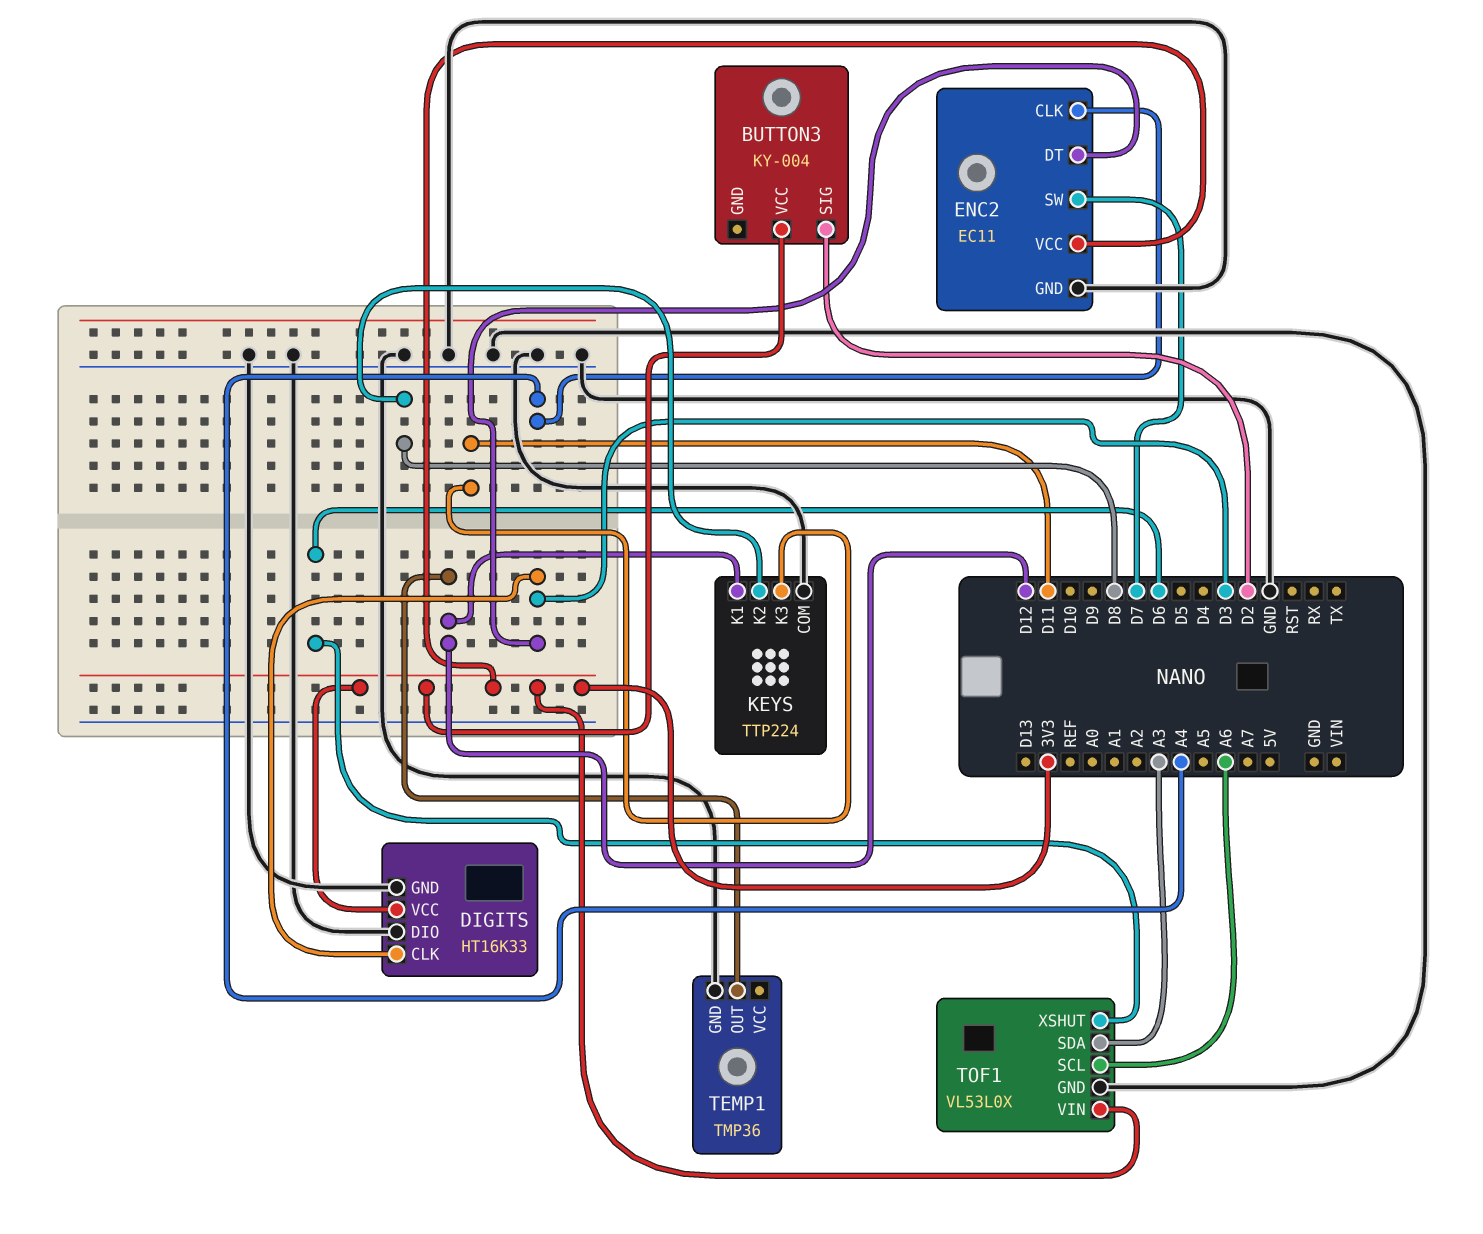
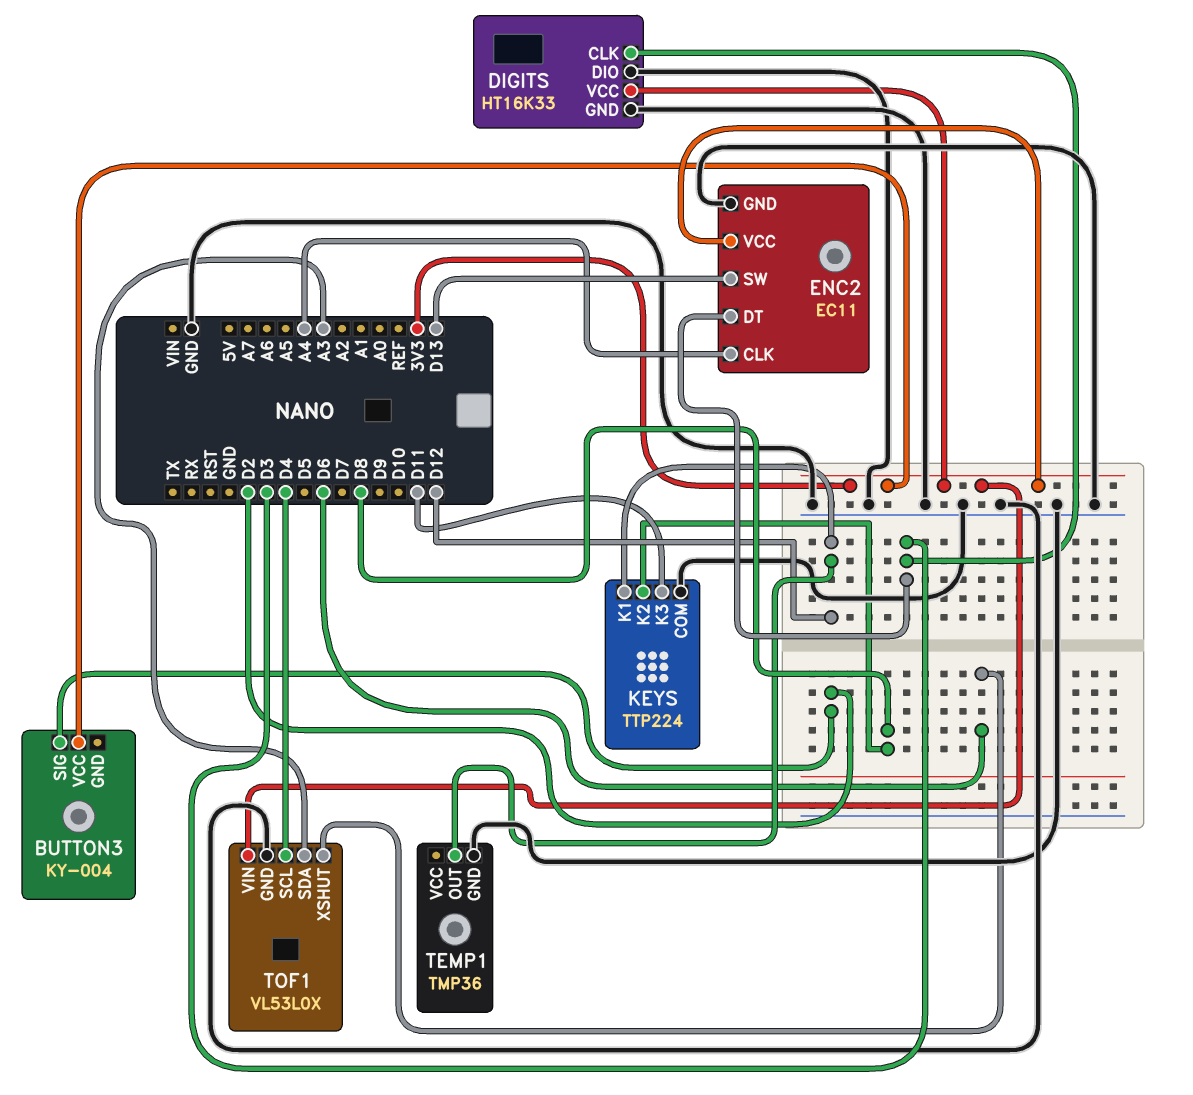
ENC2 pin SW: D7 -> D13
TOF1 pin SCL: A6 -> D4

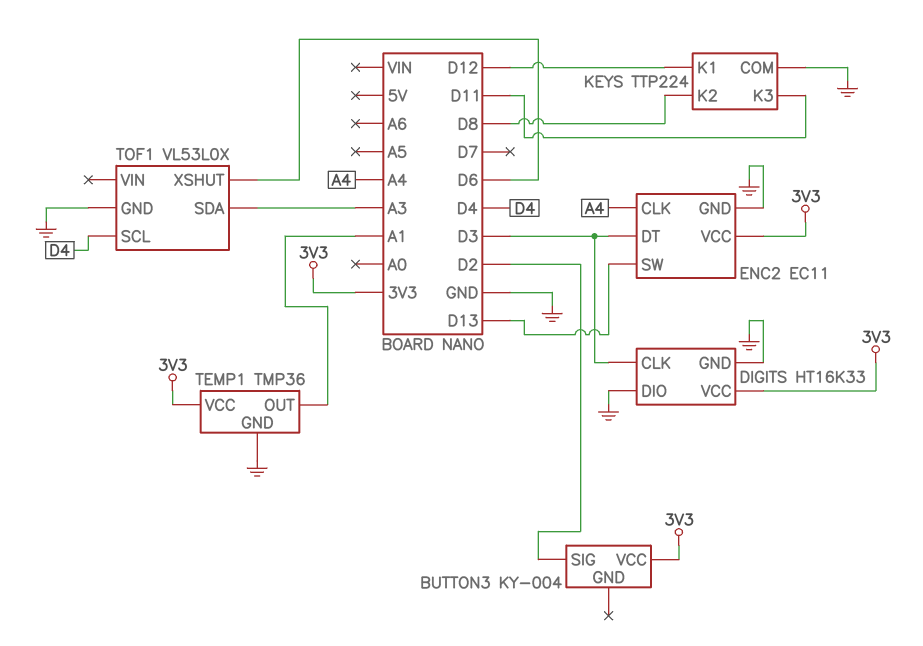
TEMP1 pin OUT: D12 -> A1
TEMP1 pin VCC: none -> 3V3
TOF1 pin VIN: 3V3 -> none

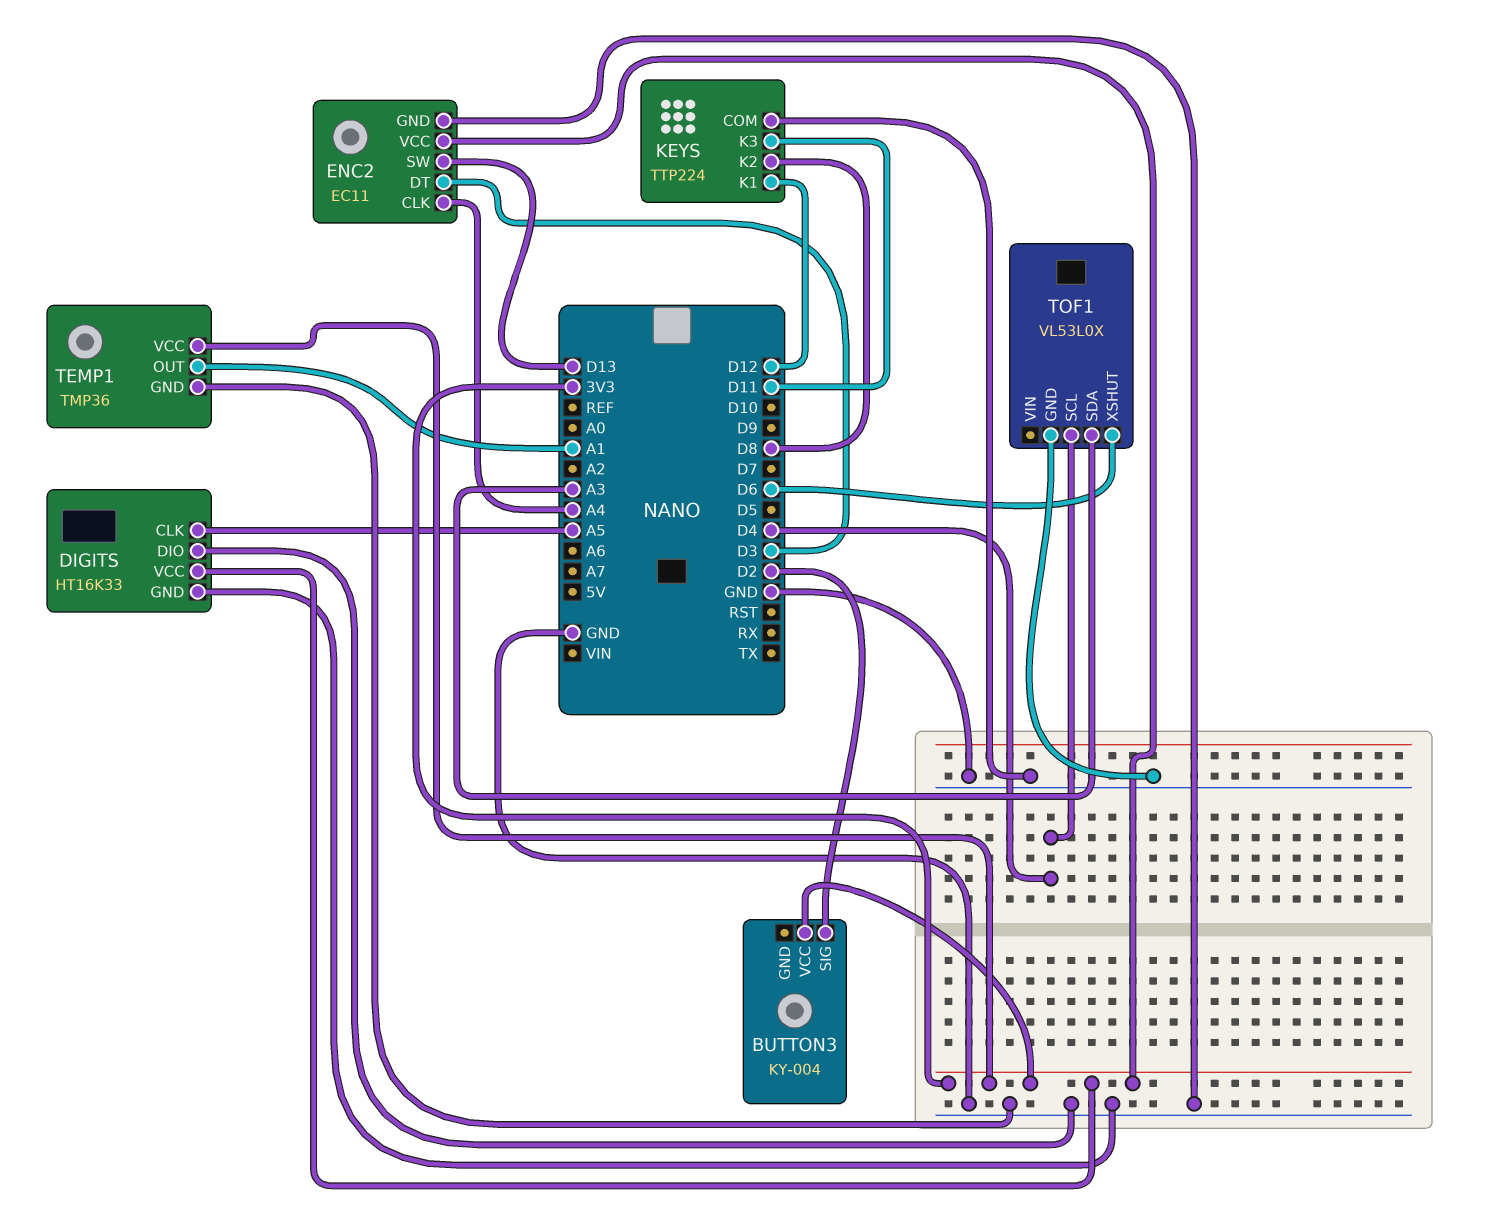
DIGITS pin CLK: D3 -> A5

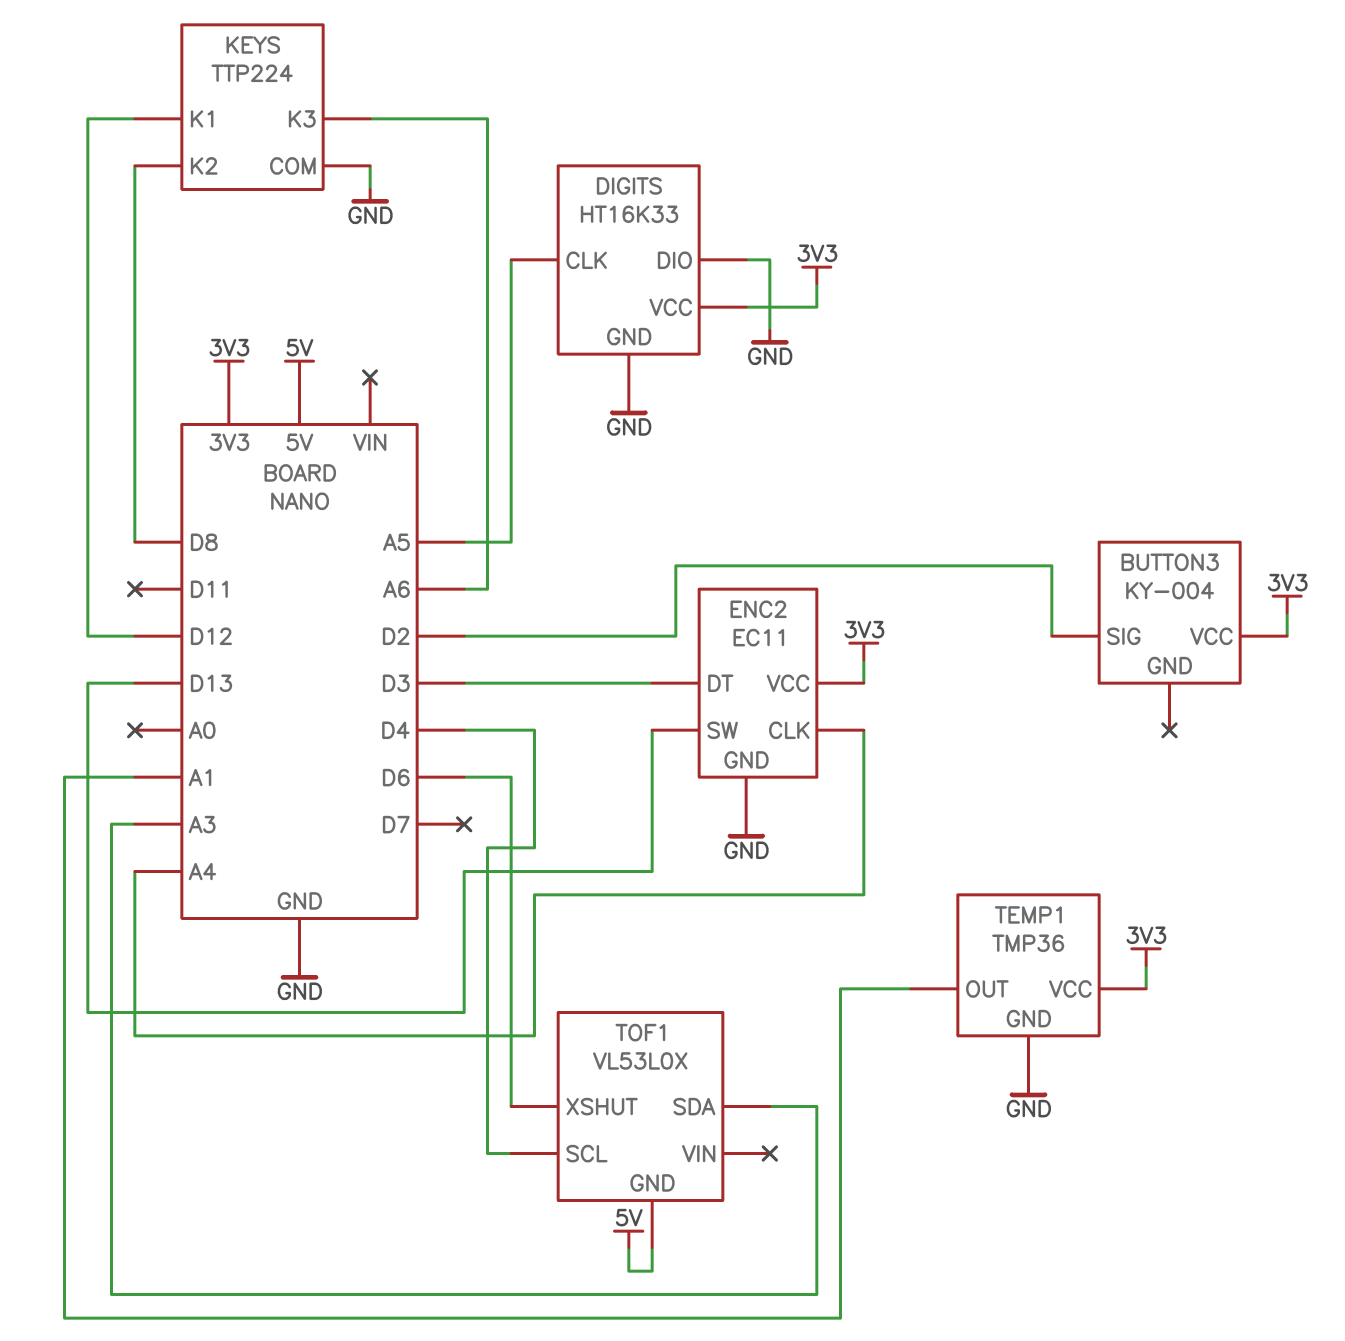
KEYS pin K3: D11 -> A6
TOF1 pin GND: GND -> 5V

